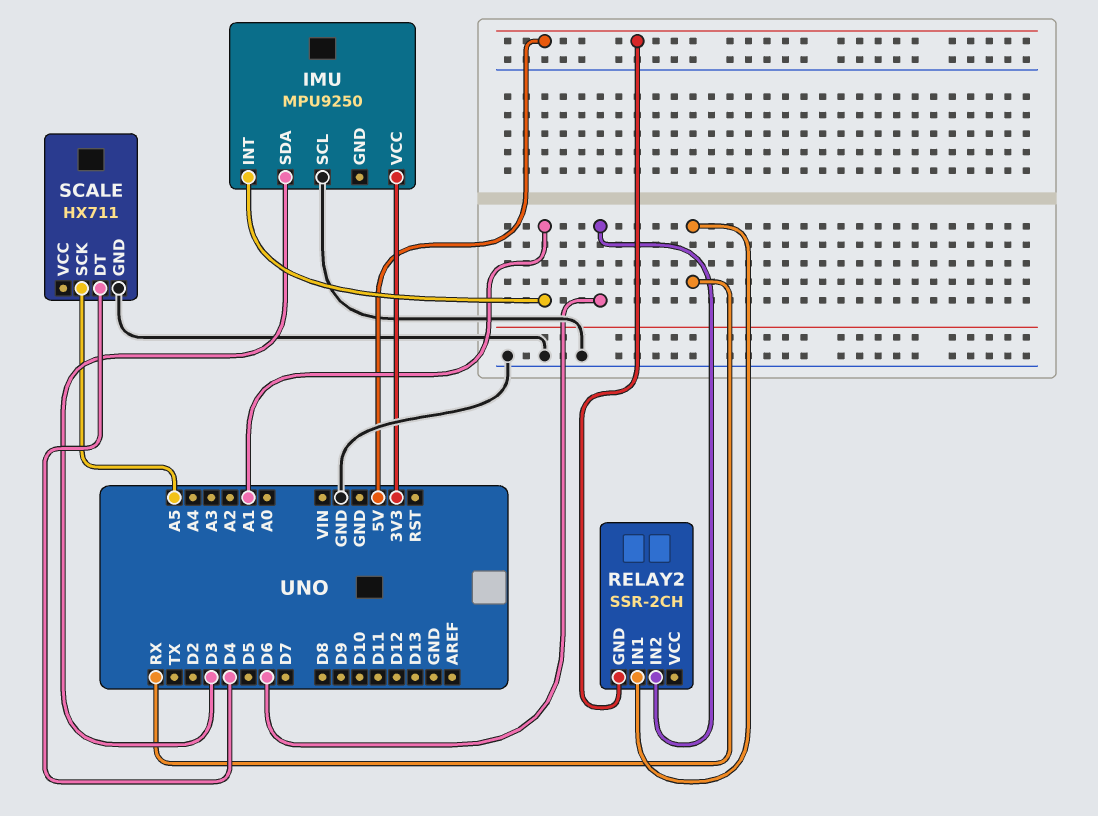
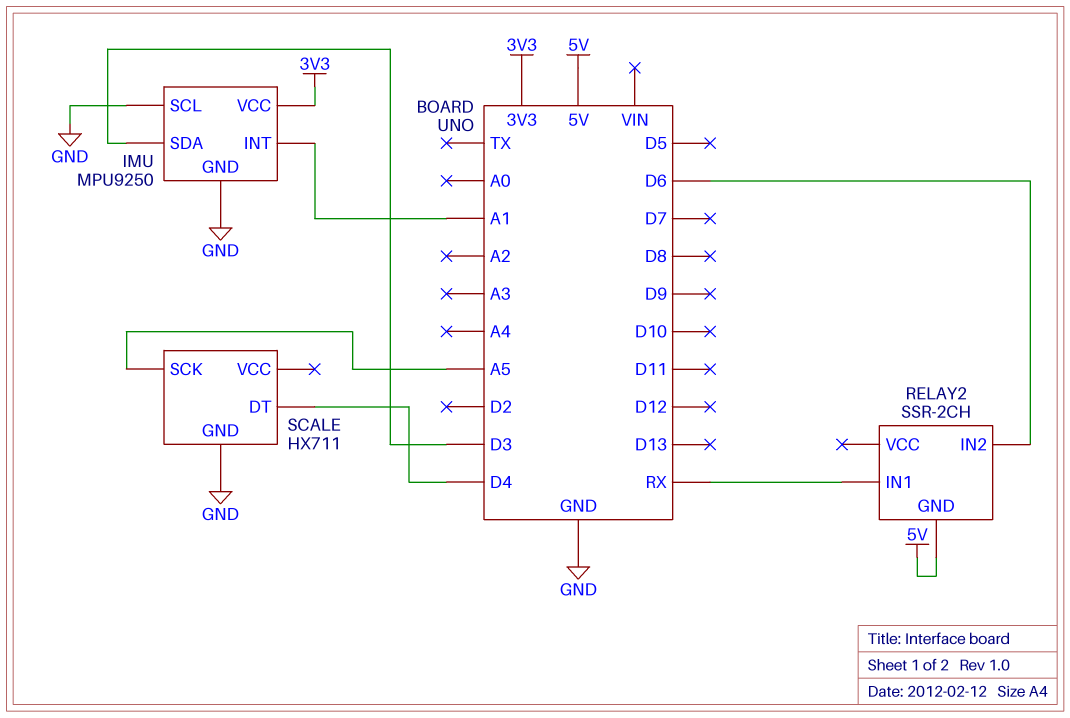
IMU pin GND: none -> GND

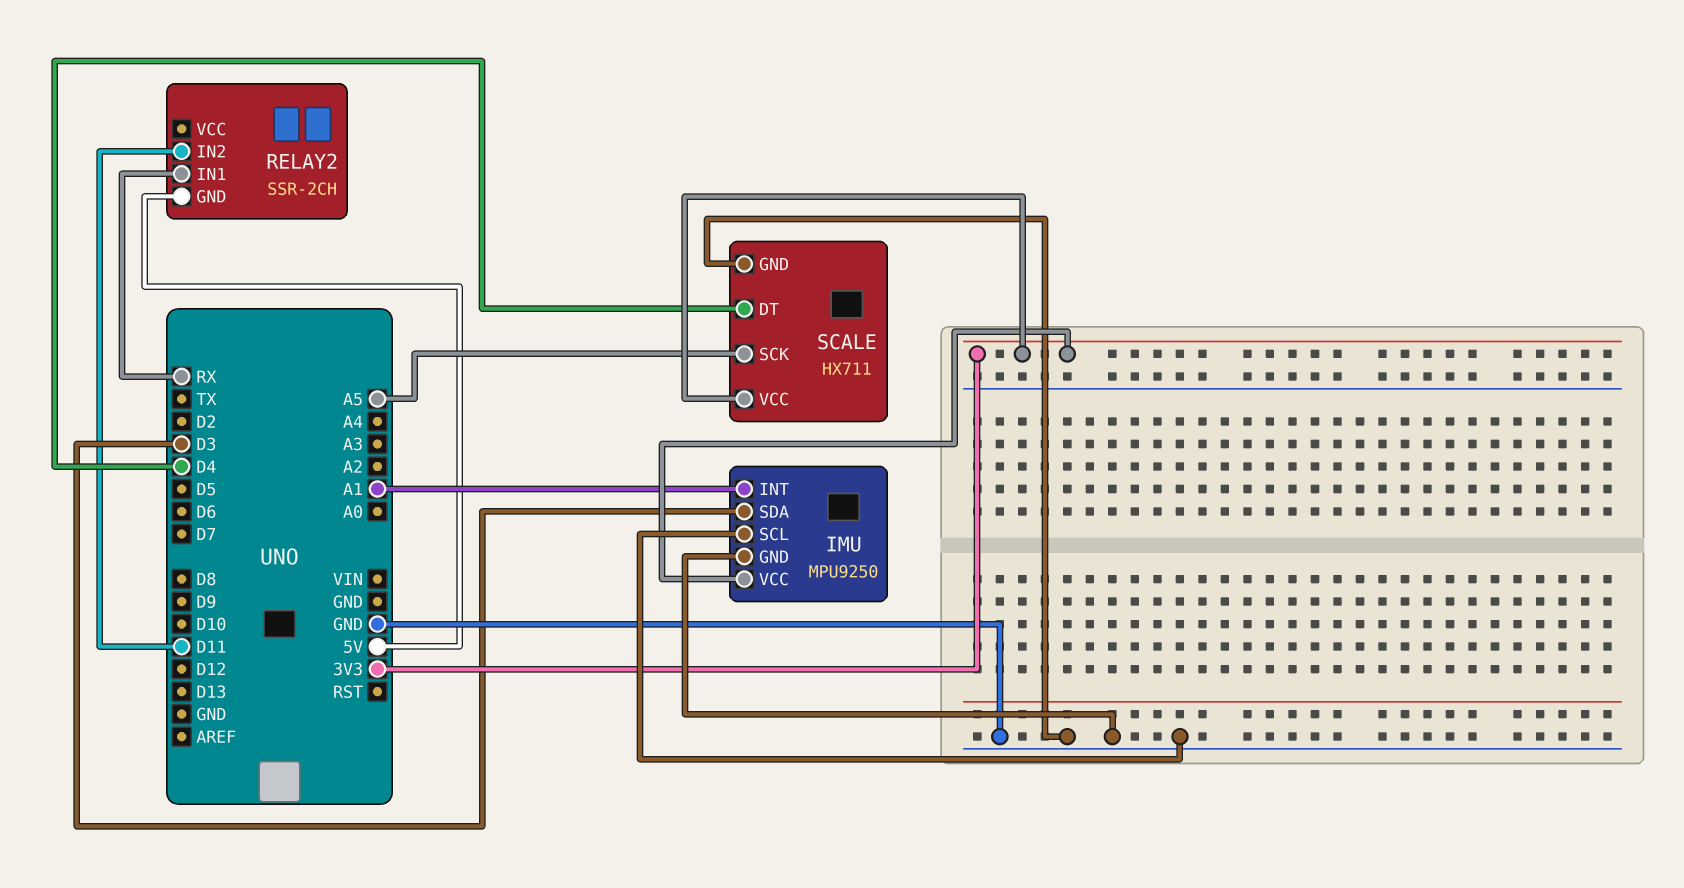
RELAY2 pin IN2: D6 -> D11
SCALE pin VCC: none -> 3V3

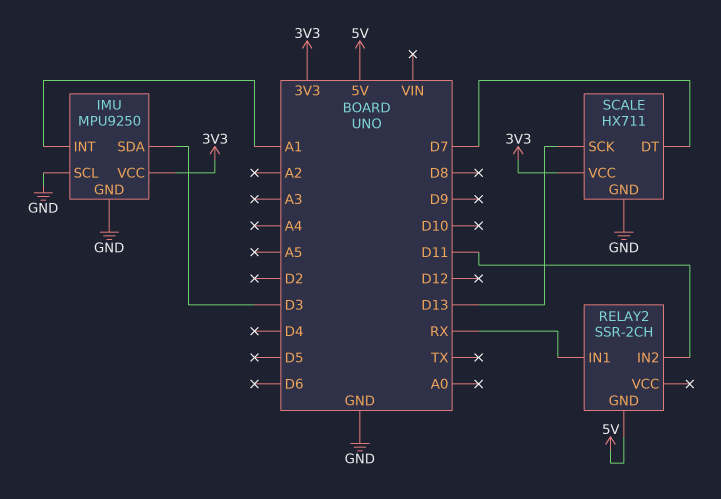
SCALE pin DT: D4 -> D7
SCALE pin SCK: A5 -> D13

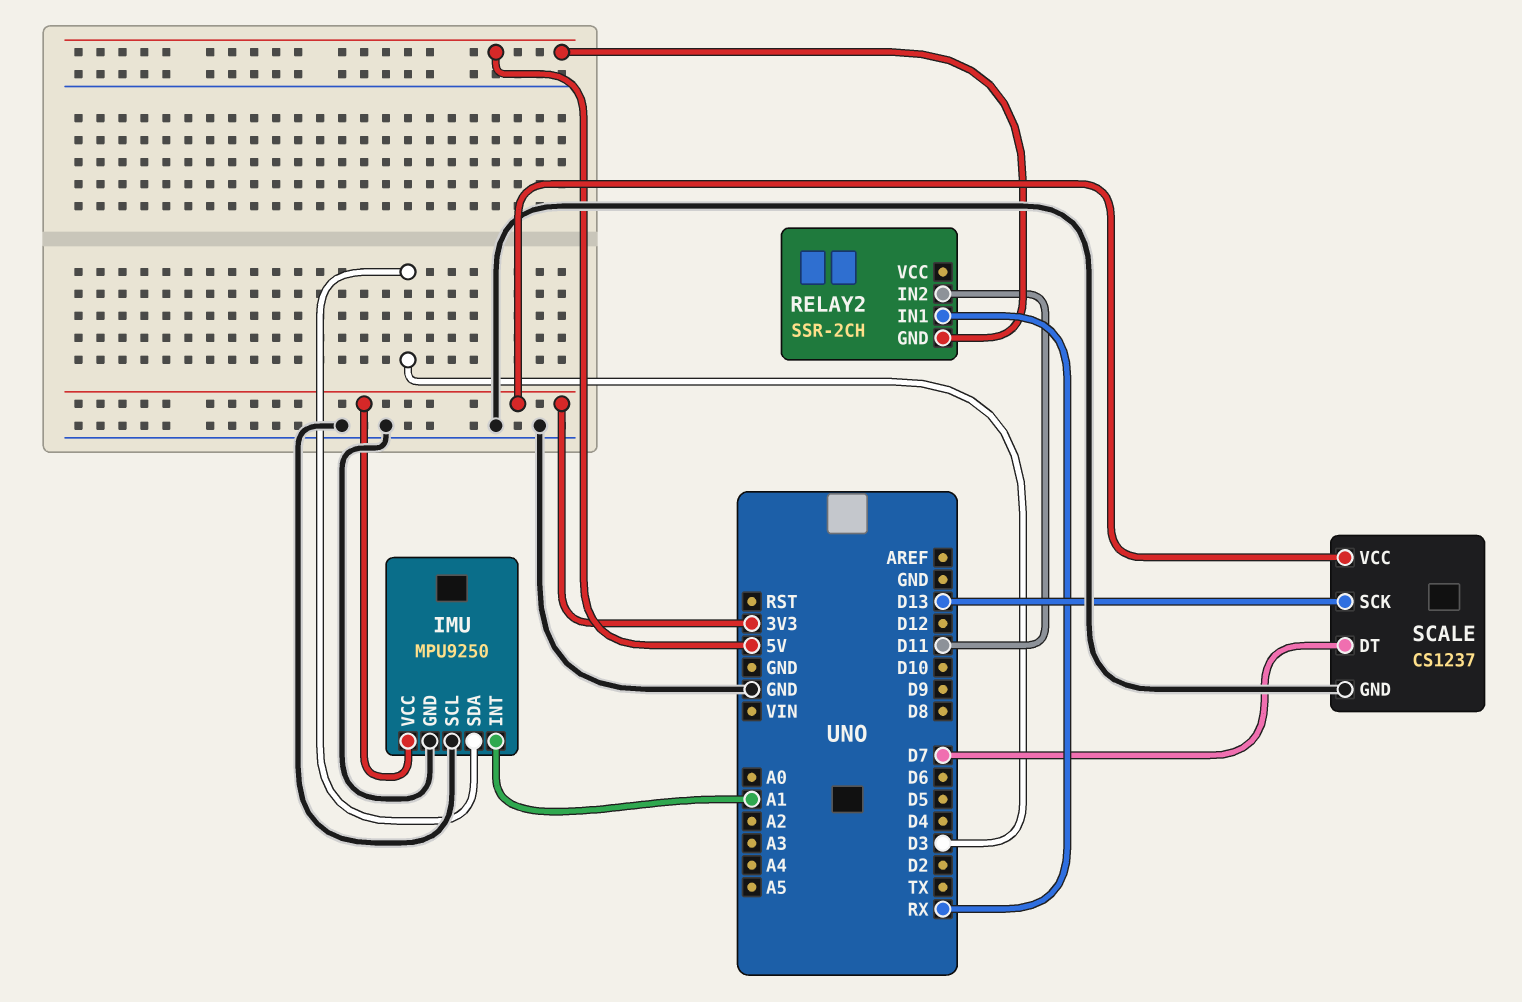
SCALE: HX711 -> CS1237

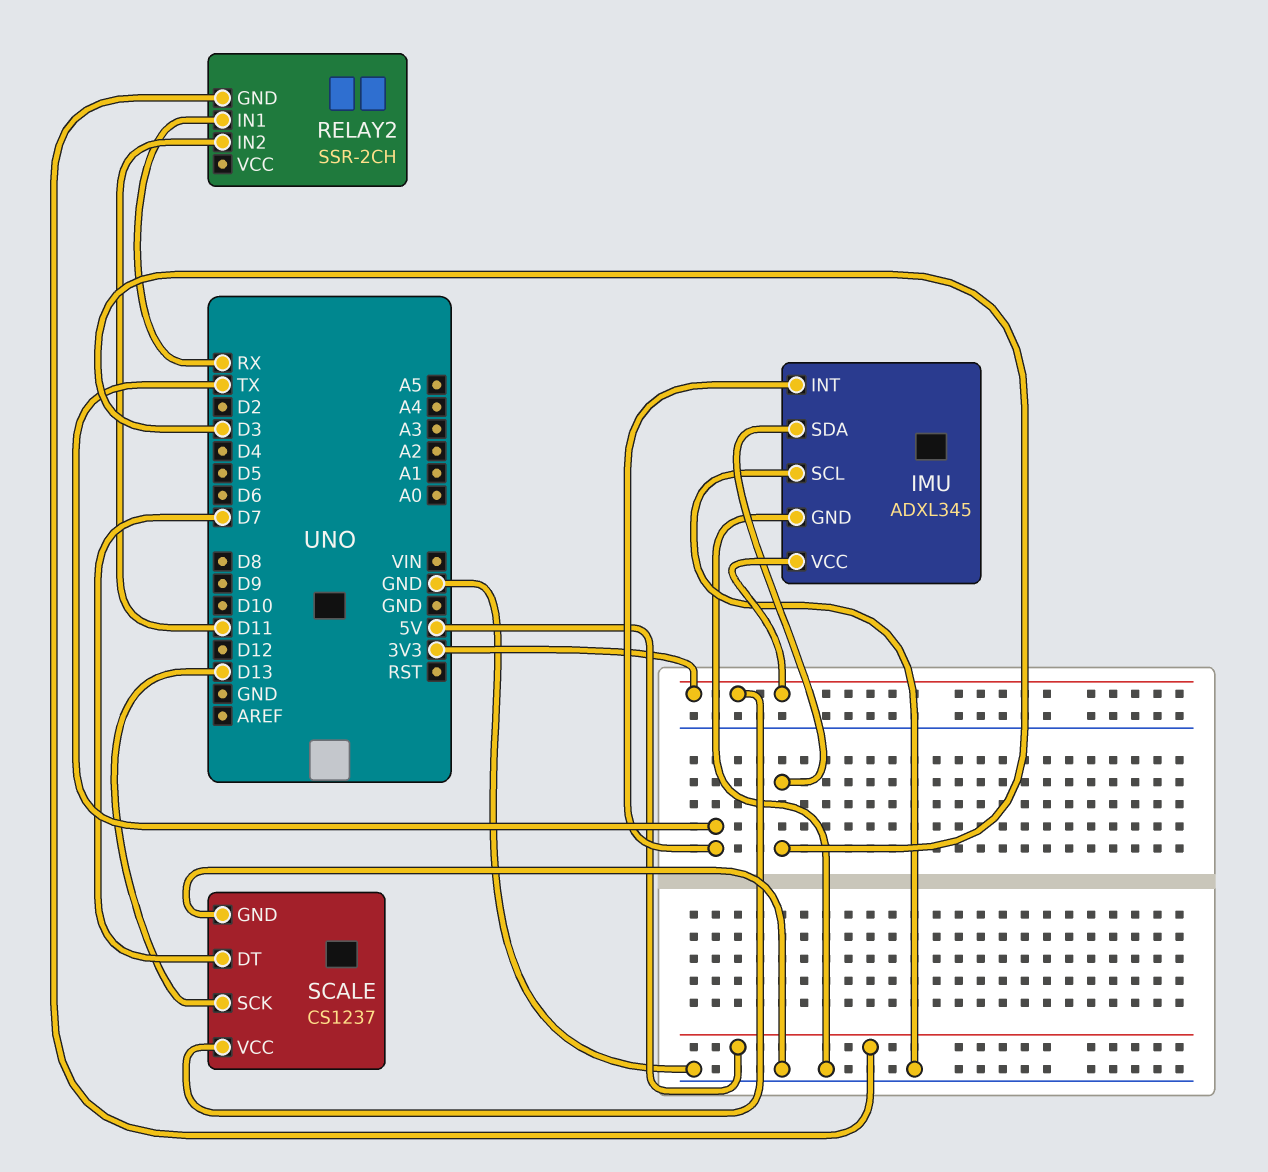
IMU: MPU9250 -> ADXL345
IMU pin INT: A1 -> TX

